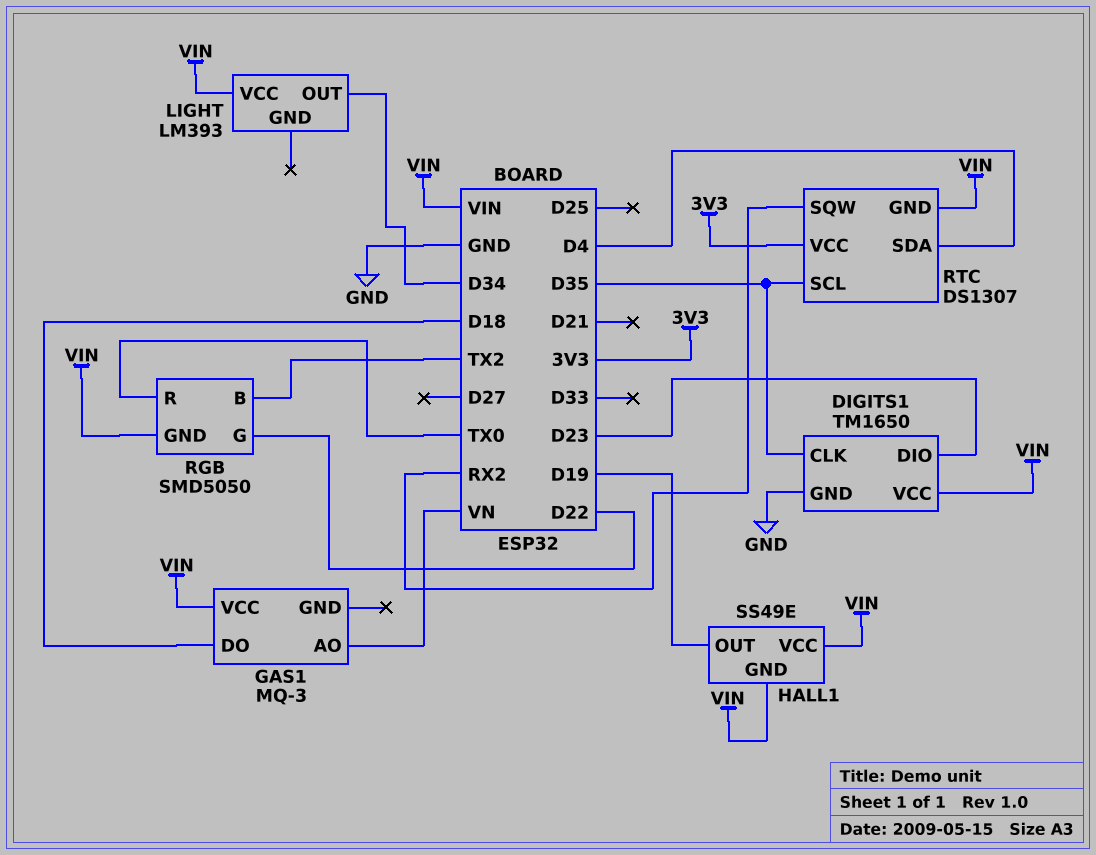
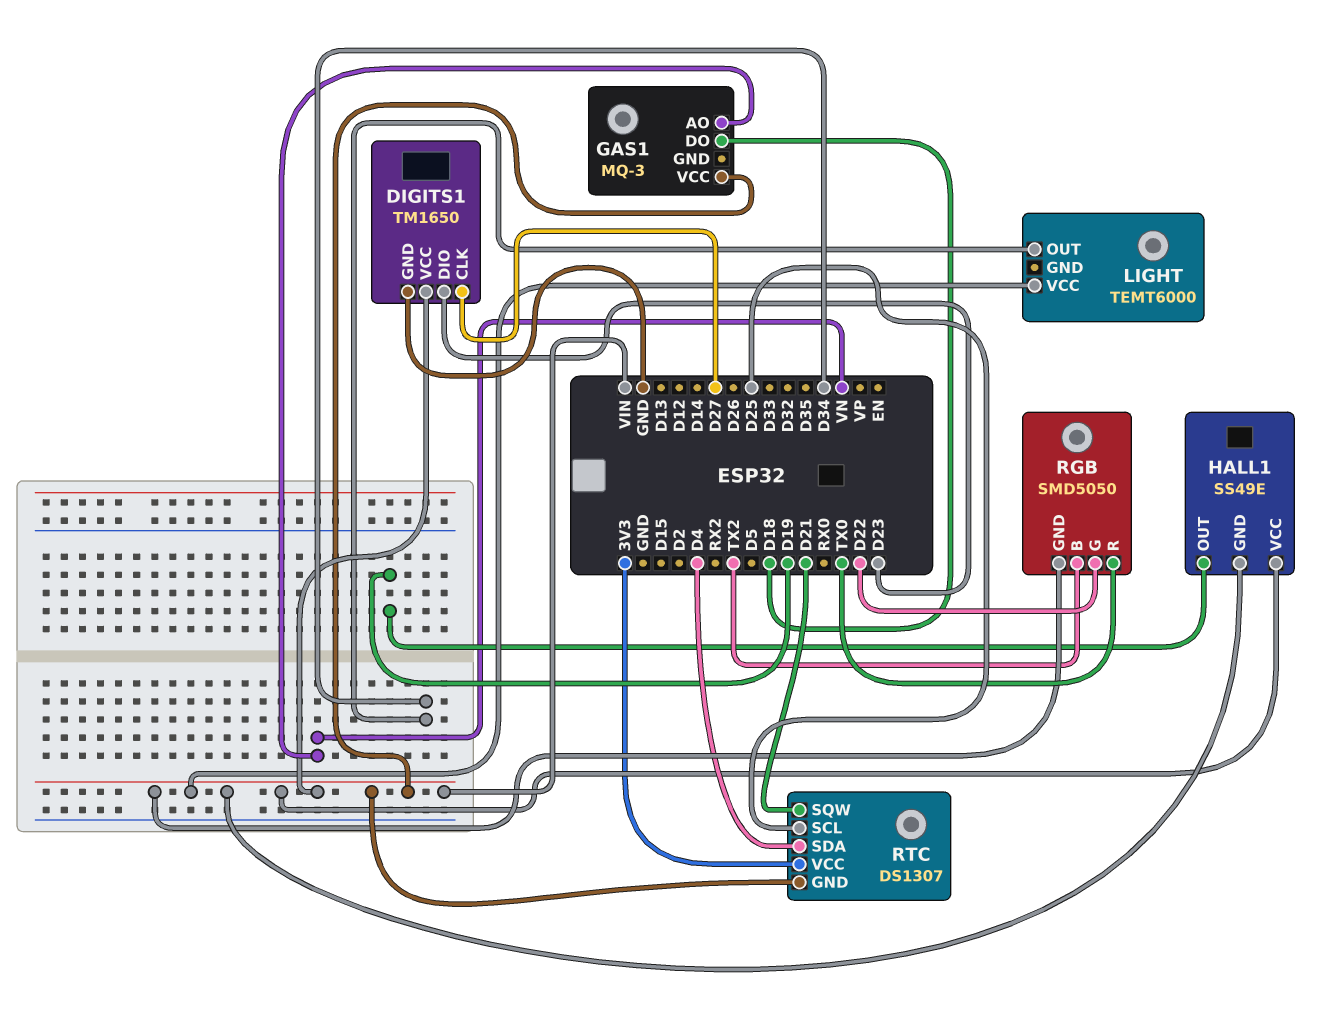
DIGITS1 pin CLK: D35 -> D27
LIGHT: LM393 -> TEMT6000
RTC pin SCL: D35 -> D25
RTC pin SQW: RX2 -> D21

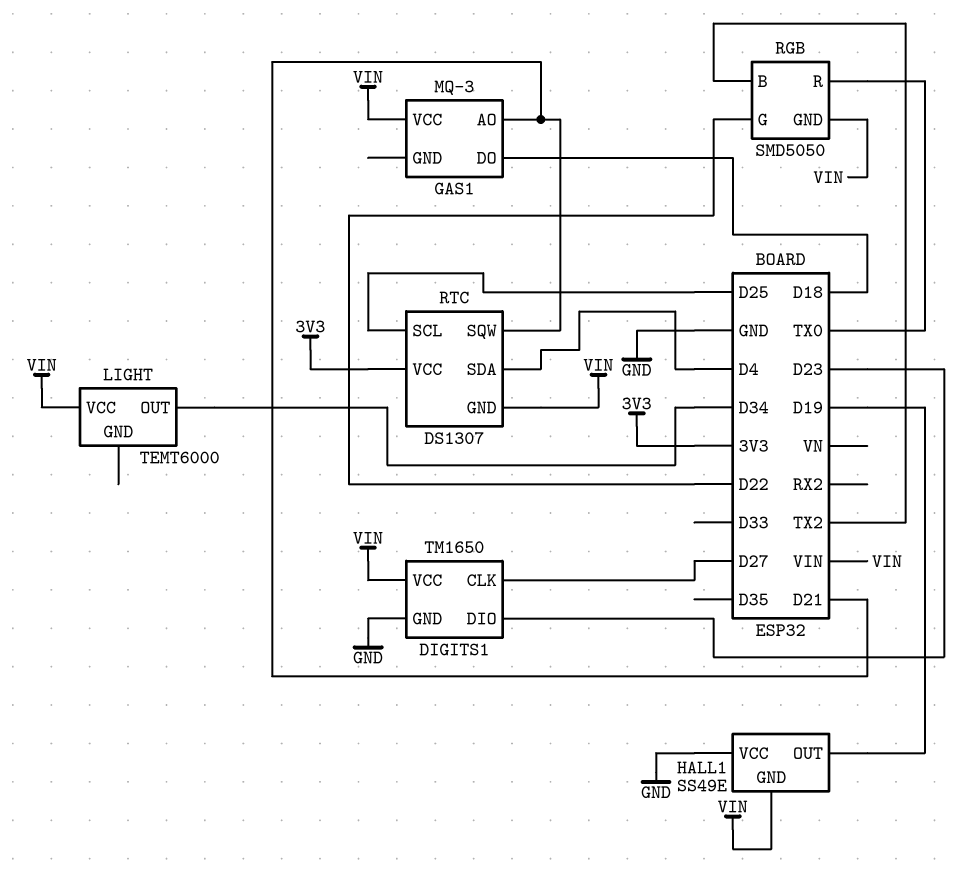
GAS1 pin AO: VN -> D21
HALL1 pin VCC: VIN -> GND

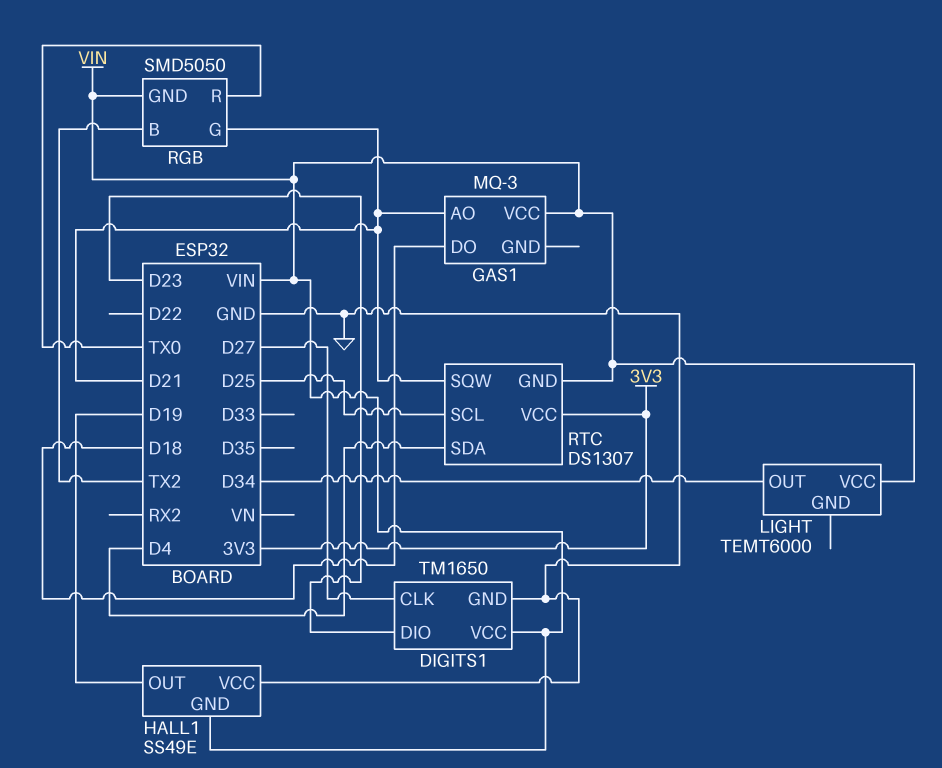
RGB pin G: D22 -> D21

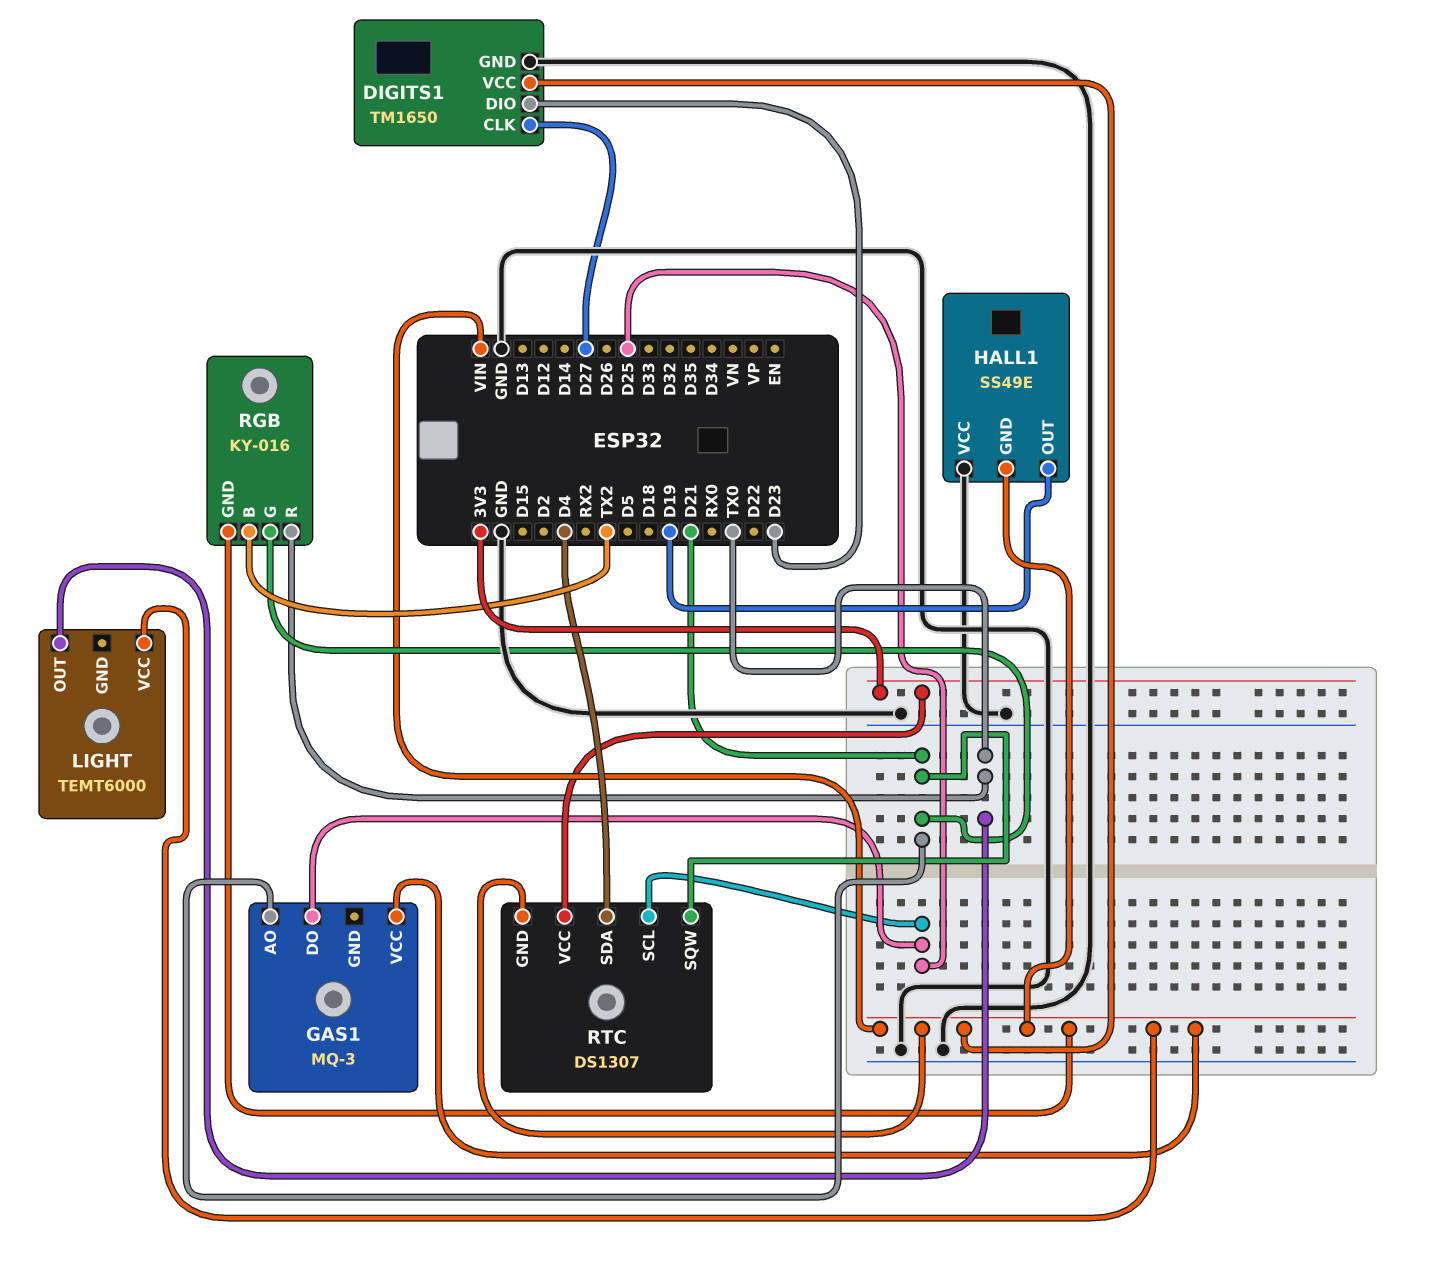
GAS1 pin DO: D18 -> D25
LIGHT pin OUT: D34 -> TX0
RGB: SMD5050 -> KY-016

